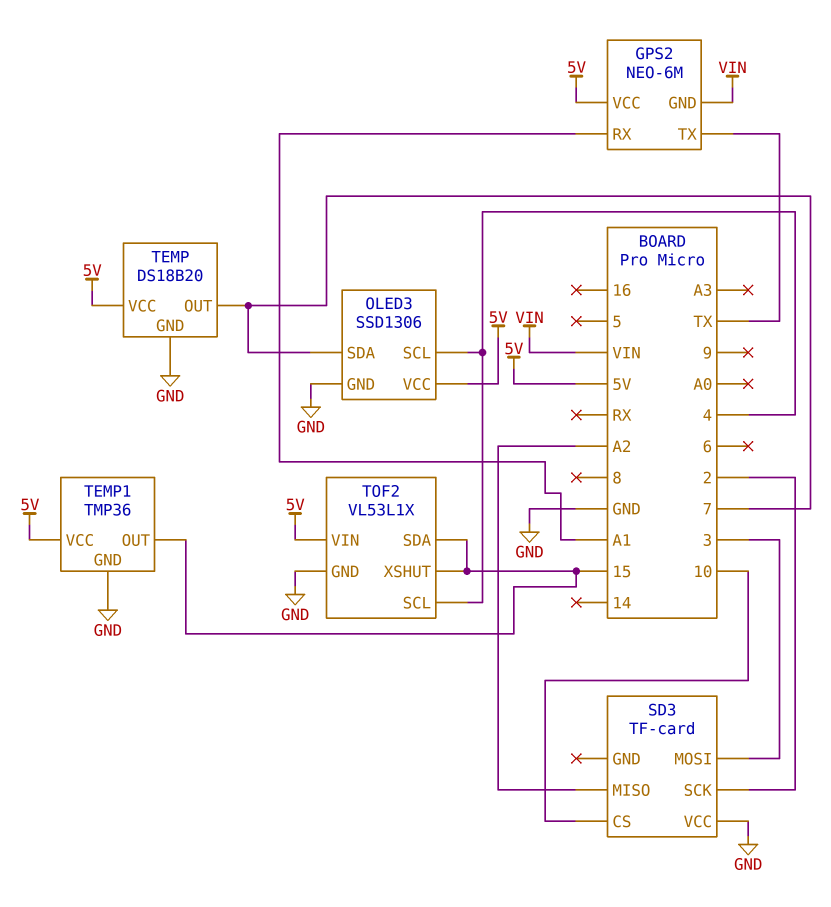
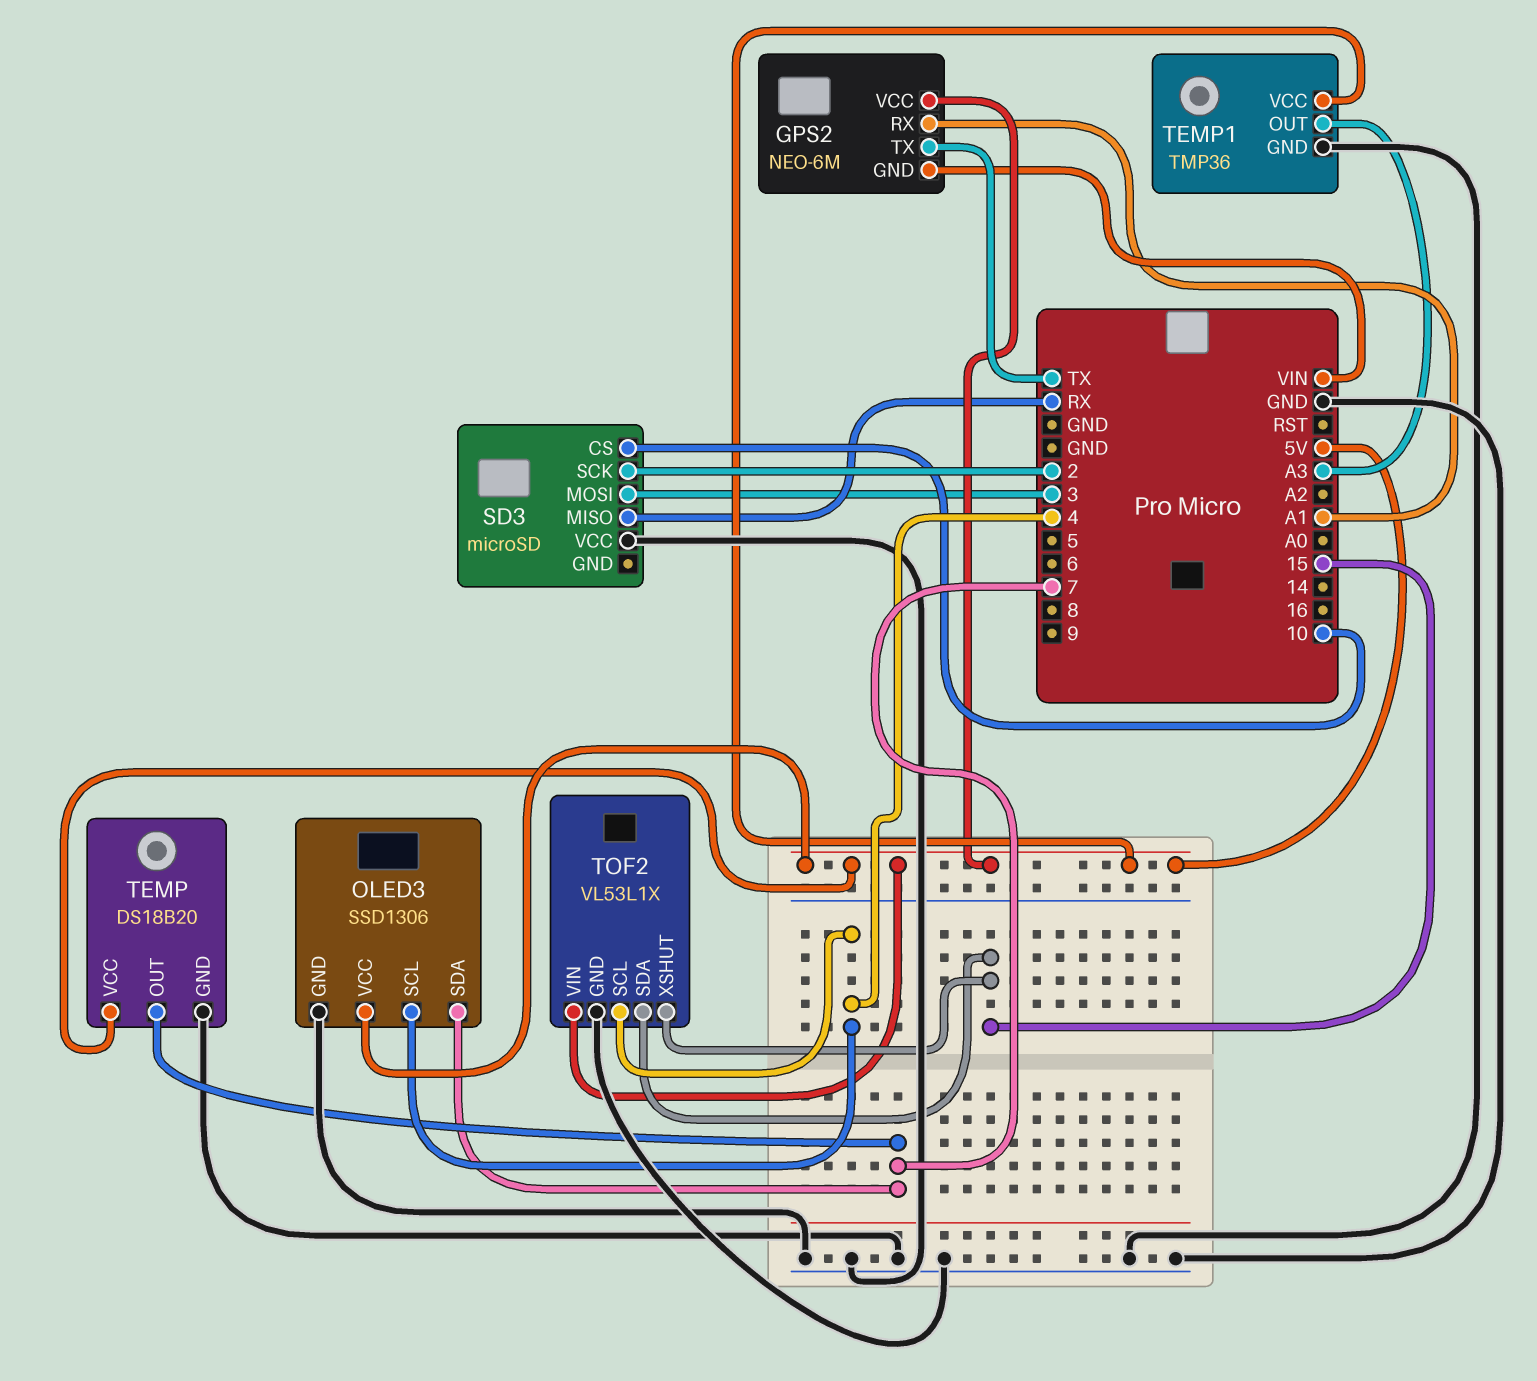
SD3: TF-card -> microSD
SD3 pin MISO: A2 -> RX
TEMP1 pin OUT: 15 -> A3

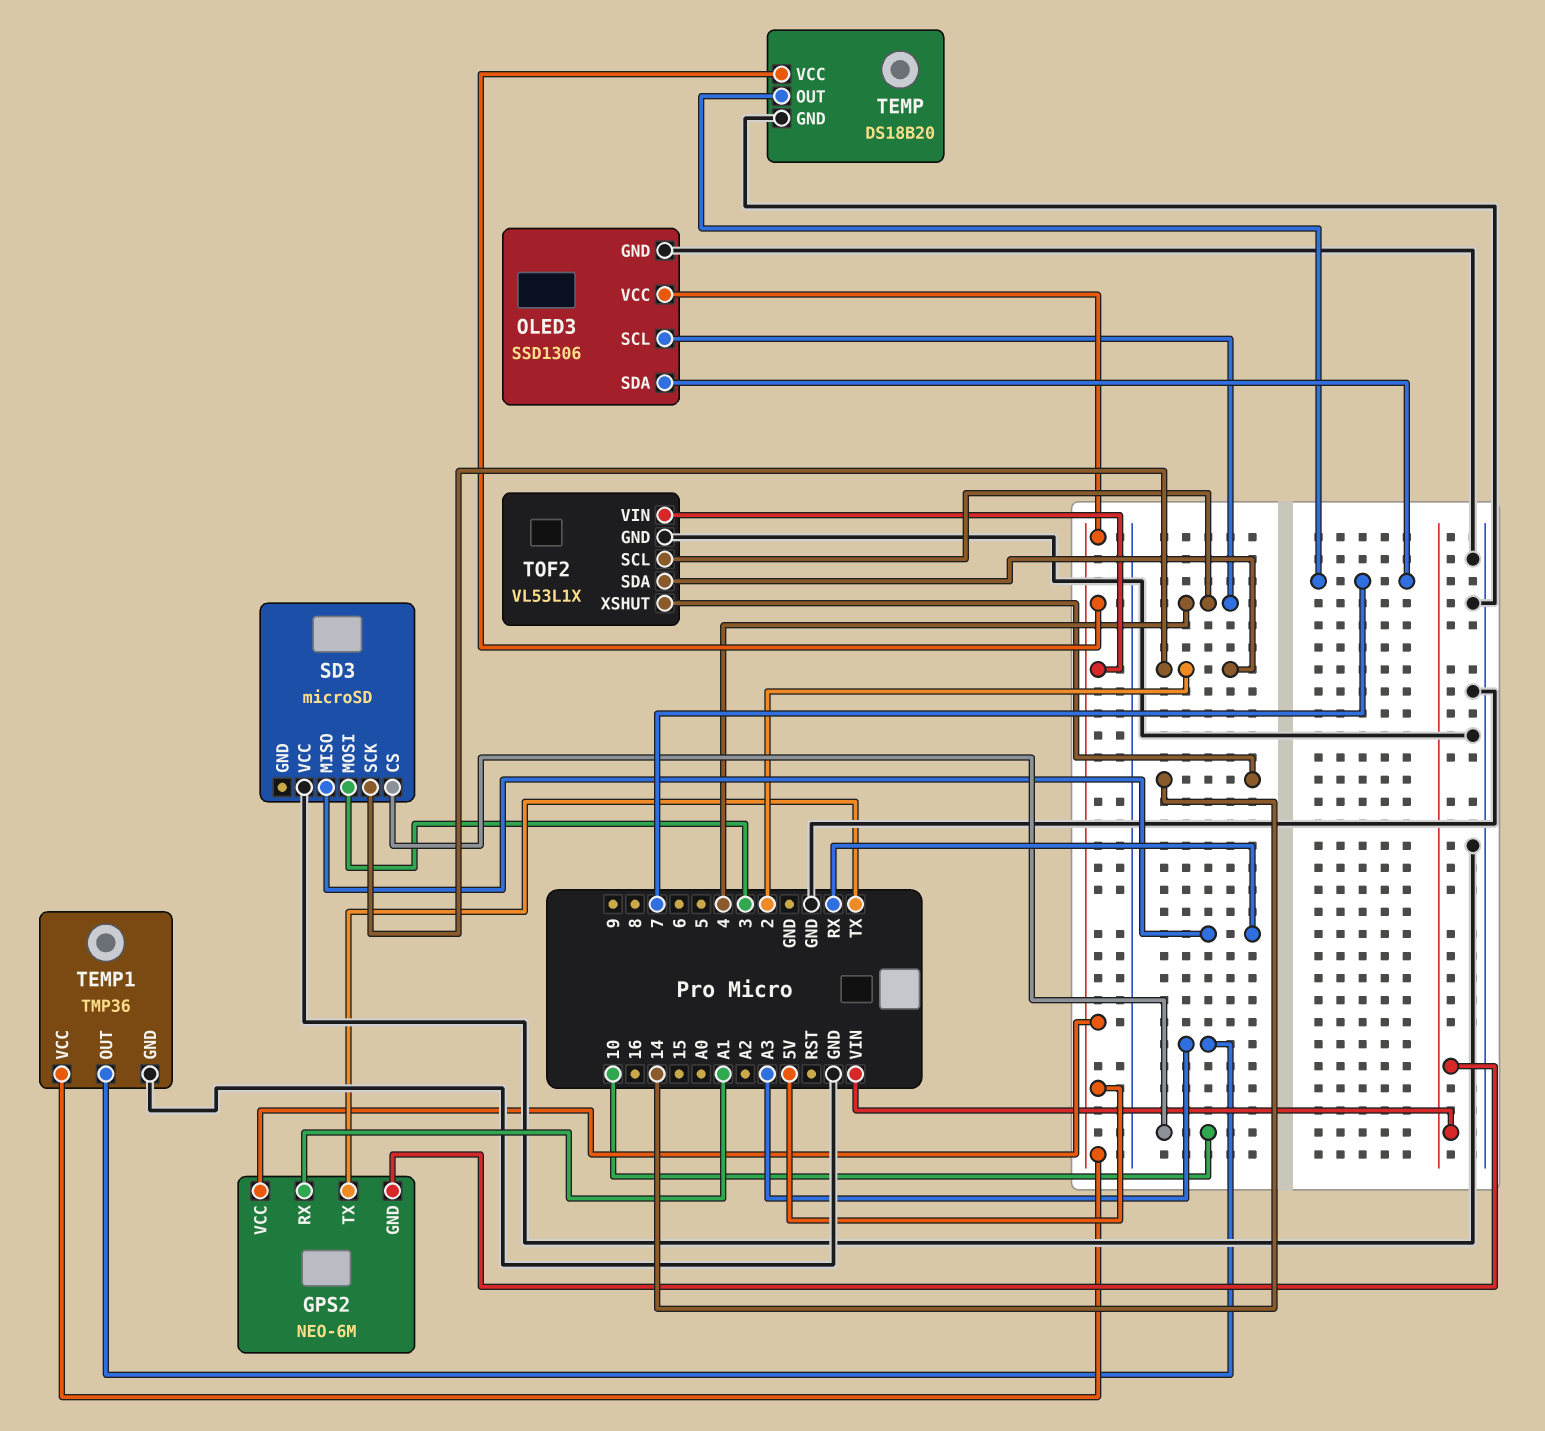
TOF2 pin SDA: 15 -> 2
TOF2 pin XSHUT: 15 -> 14

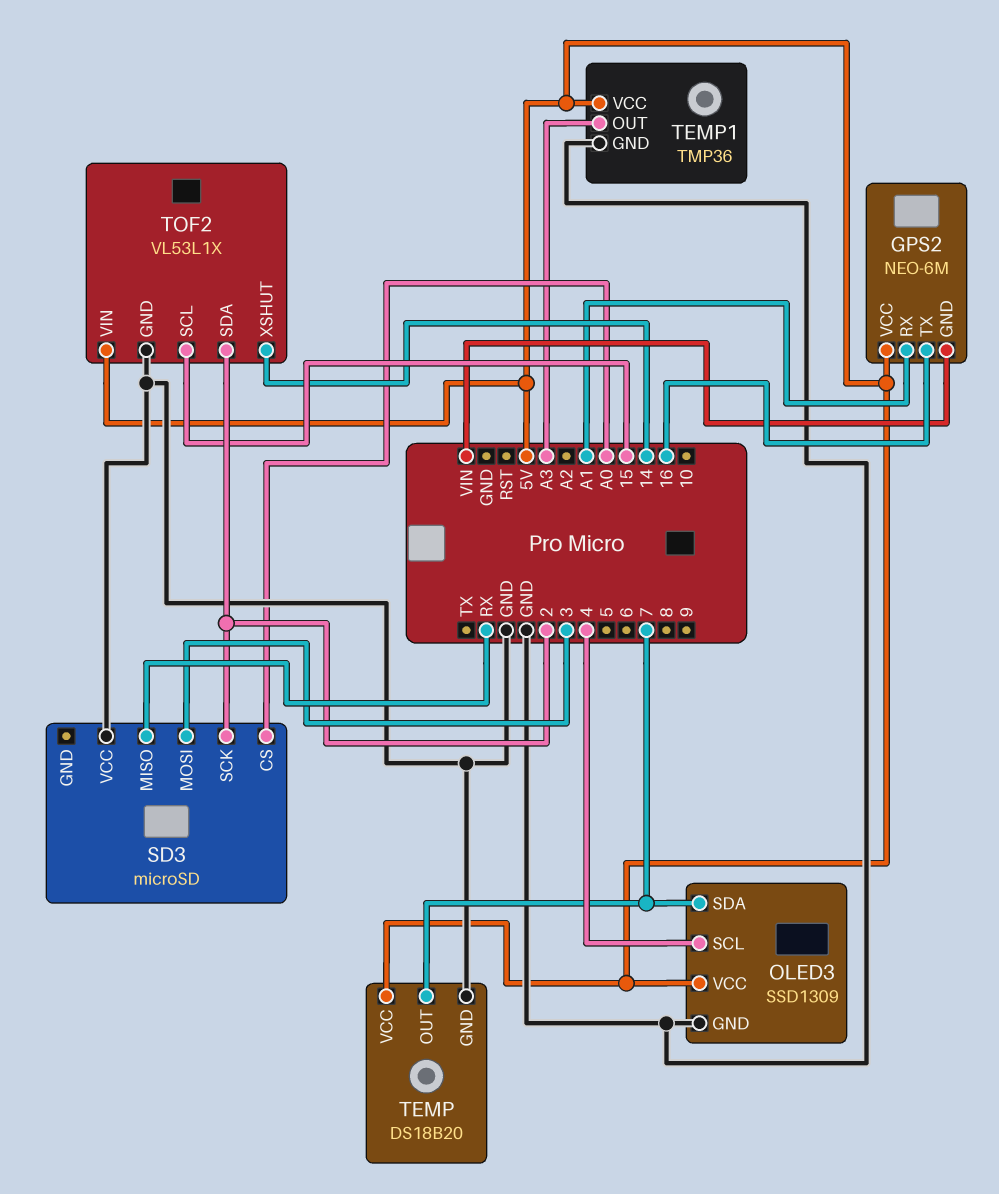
GPS2 pin TX: TX -> 16
OLED3: SSD1306 -> SSD1309
SD3 pin CS: 10 -> A0
TOF2 pin SCL: 4 -> 15

